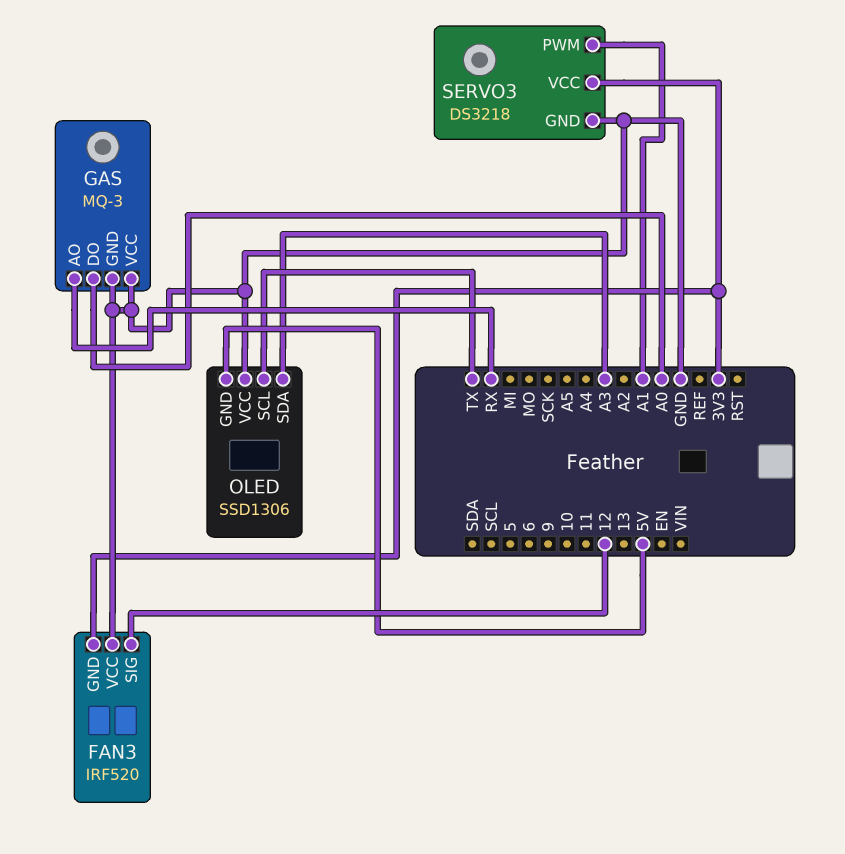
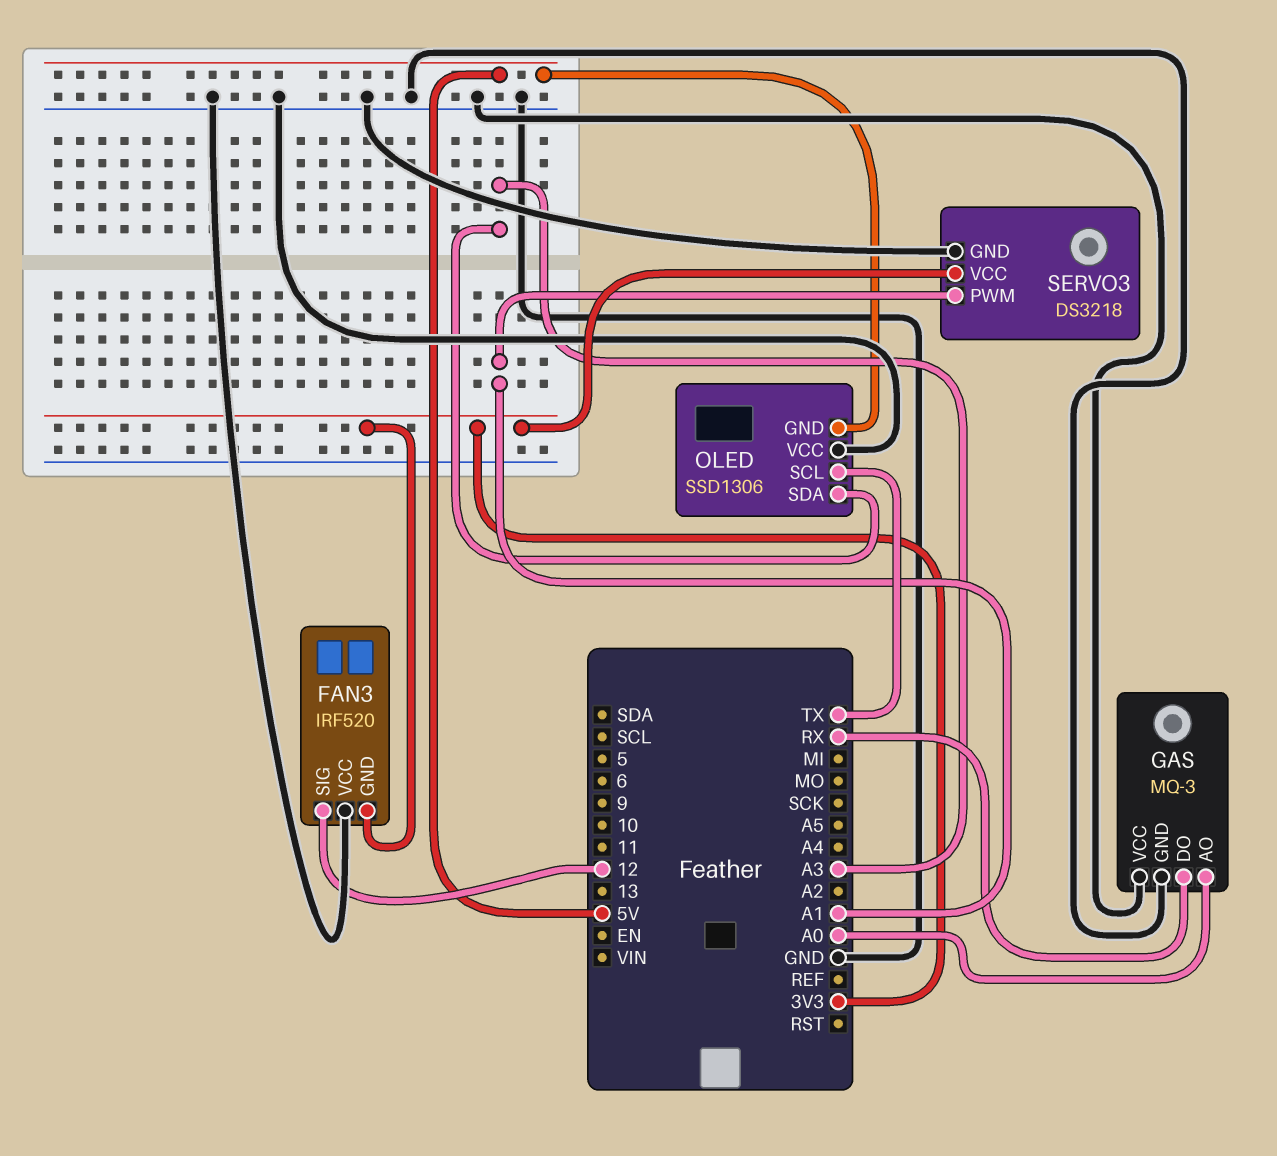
GAS pin AO: RX -> A0
GAS pin DO: A0 -> RX

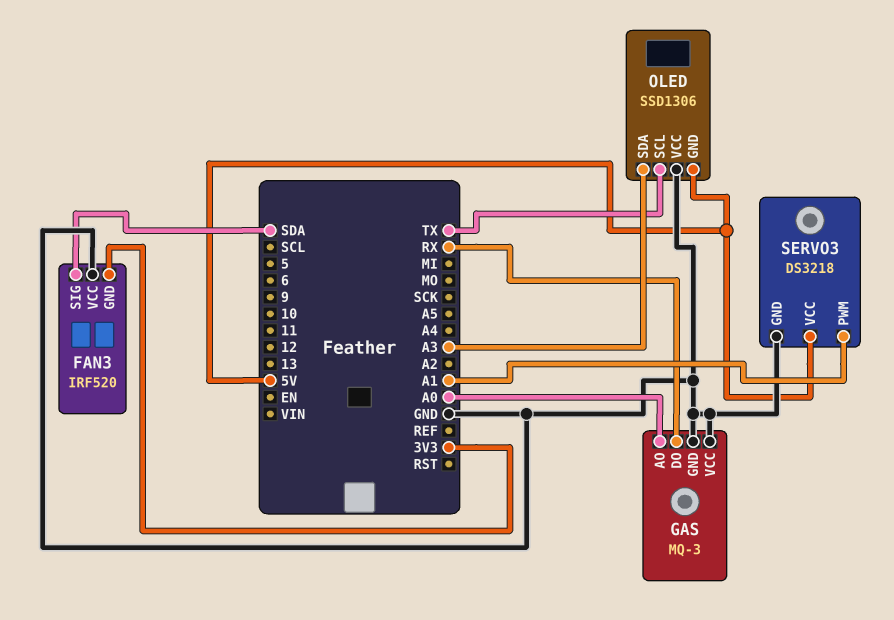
FAN3 pin SIG: 12 -> SDA
SERVO3 pin VCC: 3V3 -> 5V

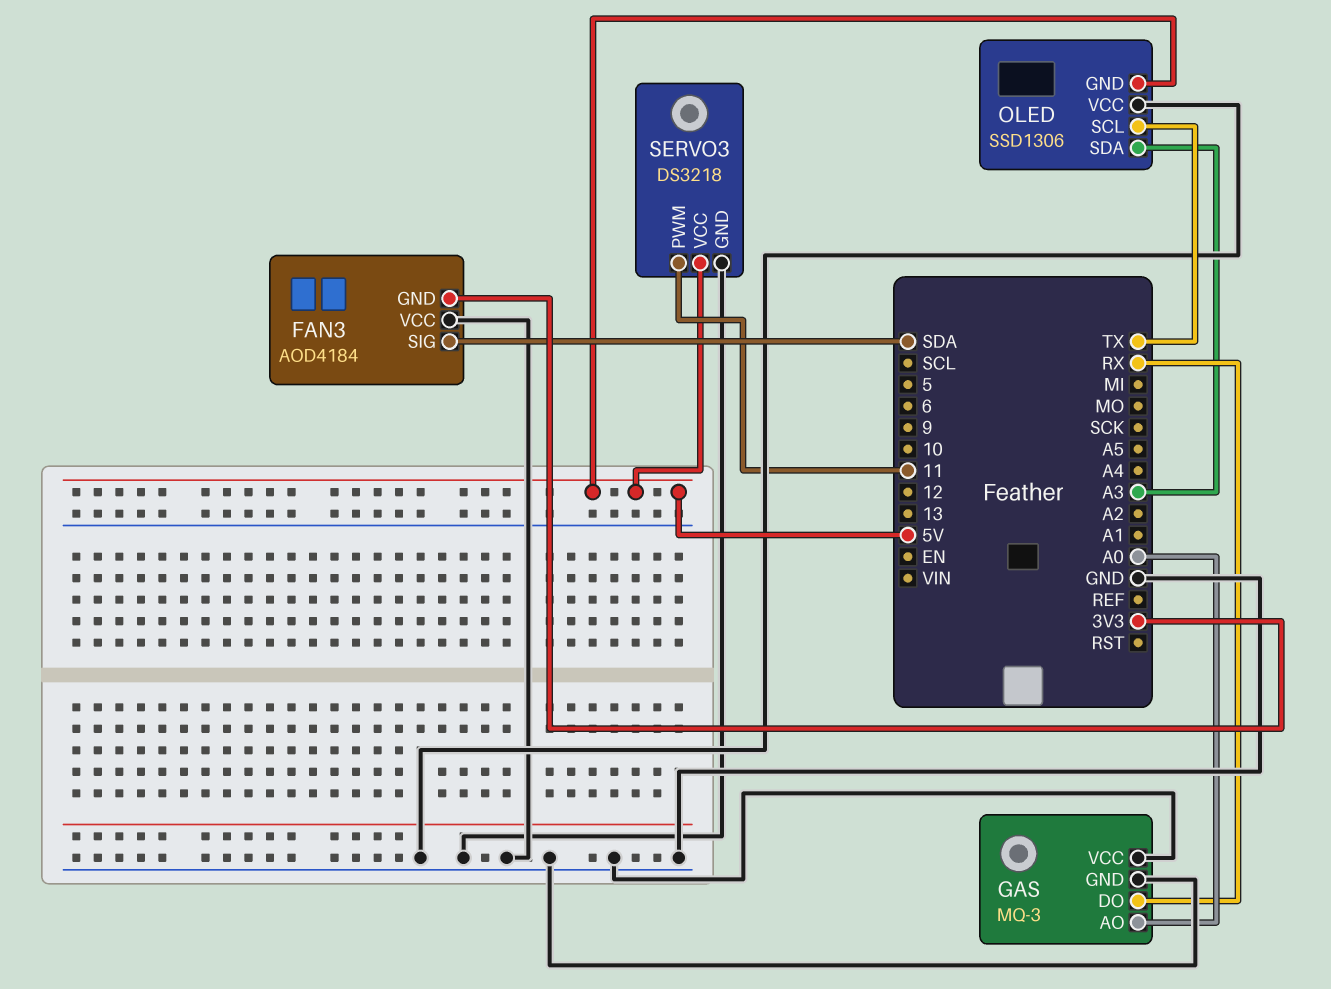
FAN3: IRF520 -> AOD4184
SERVO3 pin PWM: A1 -> 11

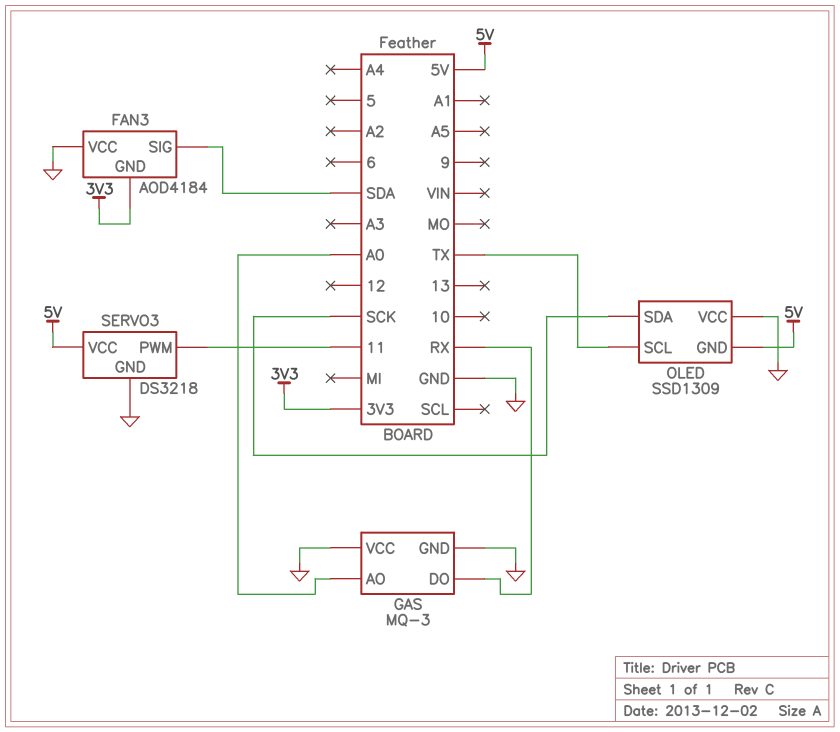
OLED: SSD1306 -> SSD1309
OLED pin SDA: A3 -> SCK

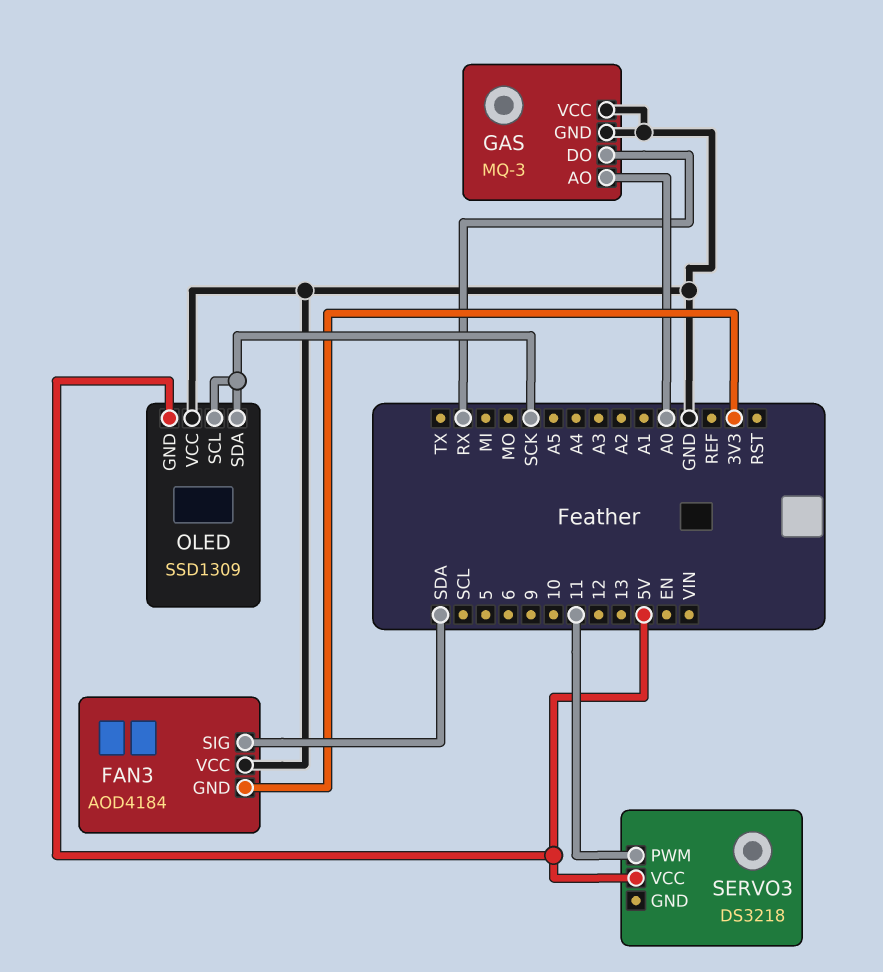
OLED pin SCL: TX -> SCK
SERVO3 pin GND: GND -> none

